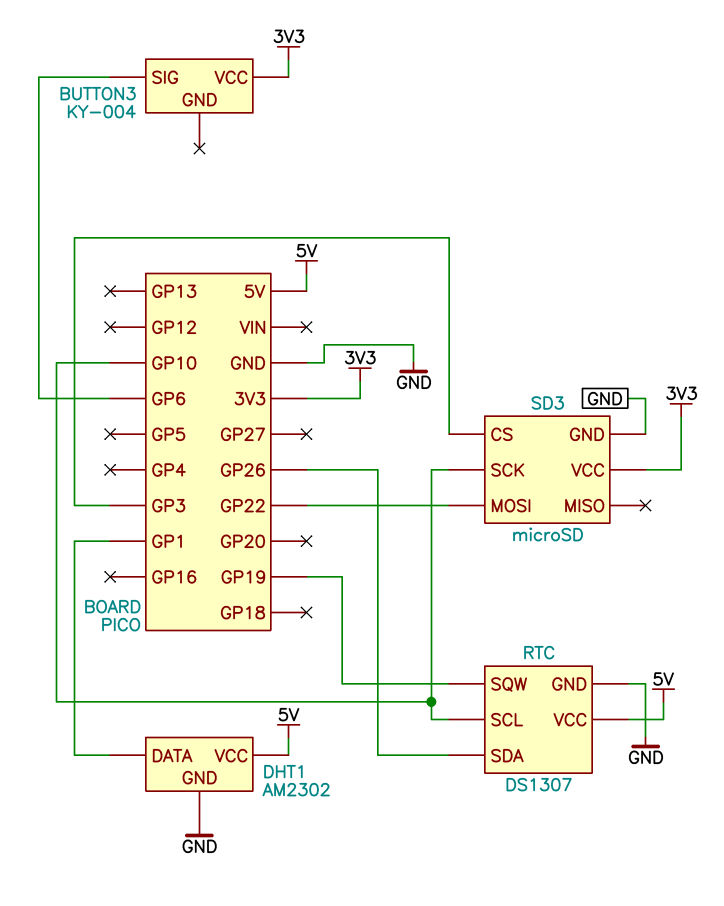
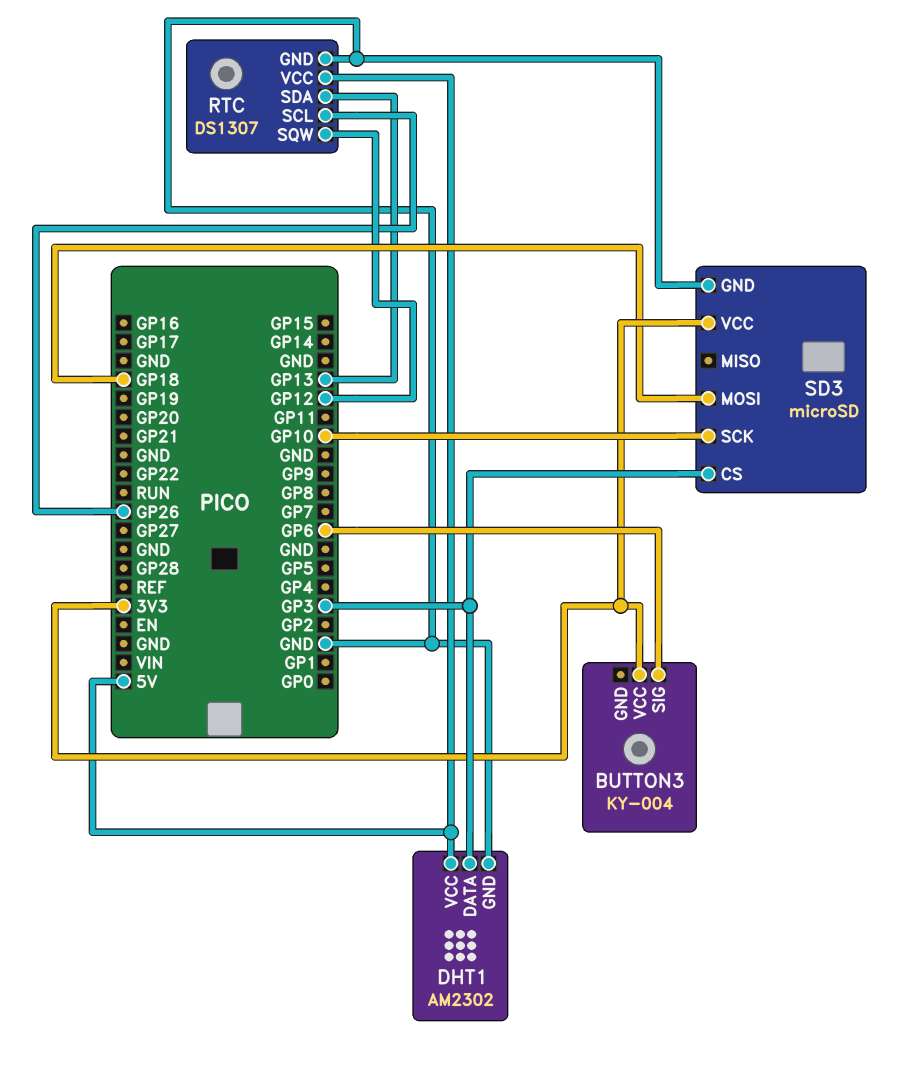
DHT1 pin DATA: GP1 -> GP3
RTC pin SCL: GP10 -> GP26
RTC pin SDA: GP26 -> GP13
RTC pin SQW: GP19 -> GP12
SD3 pin MOSI: GP22 -> GP18

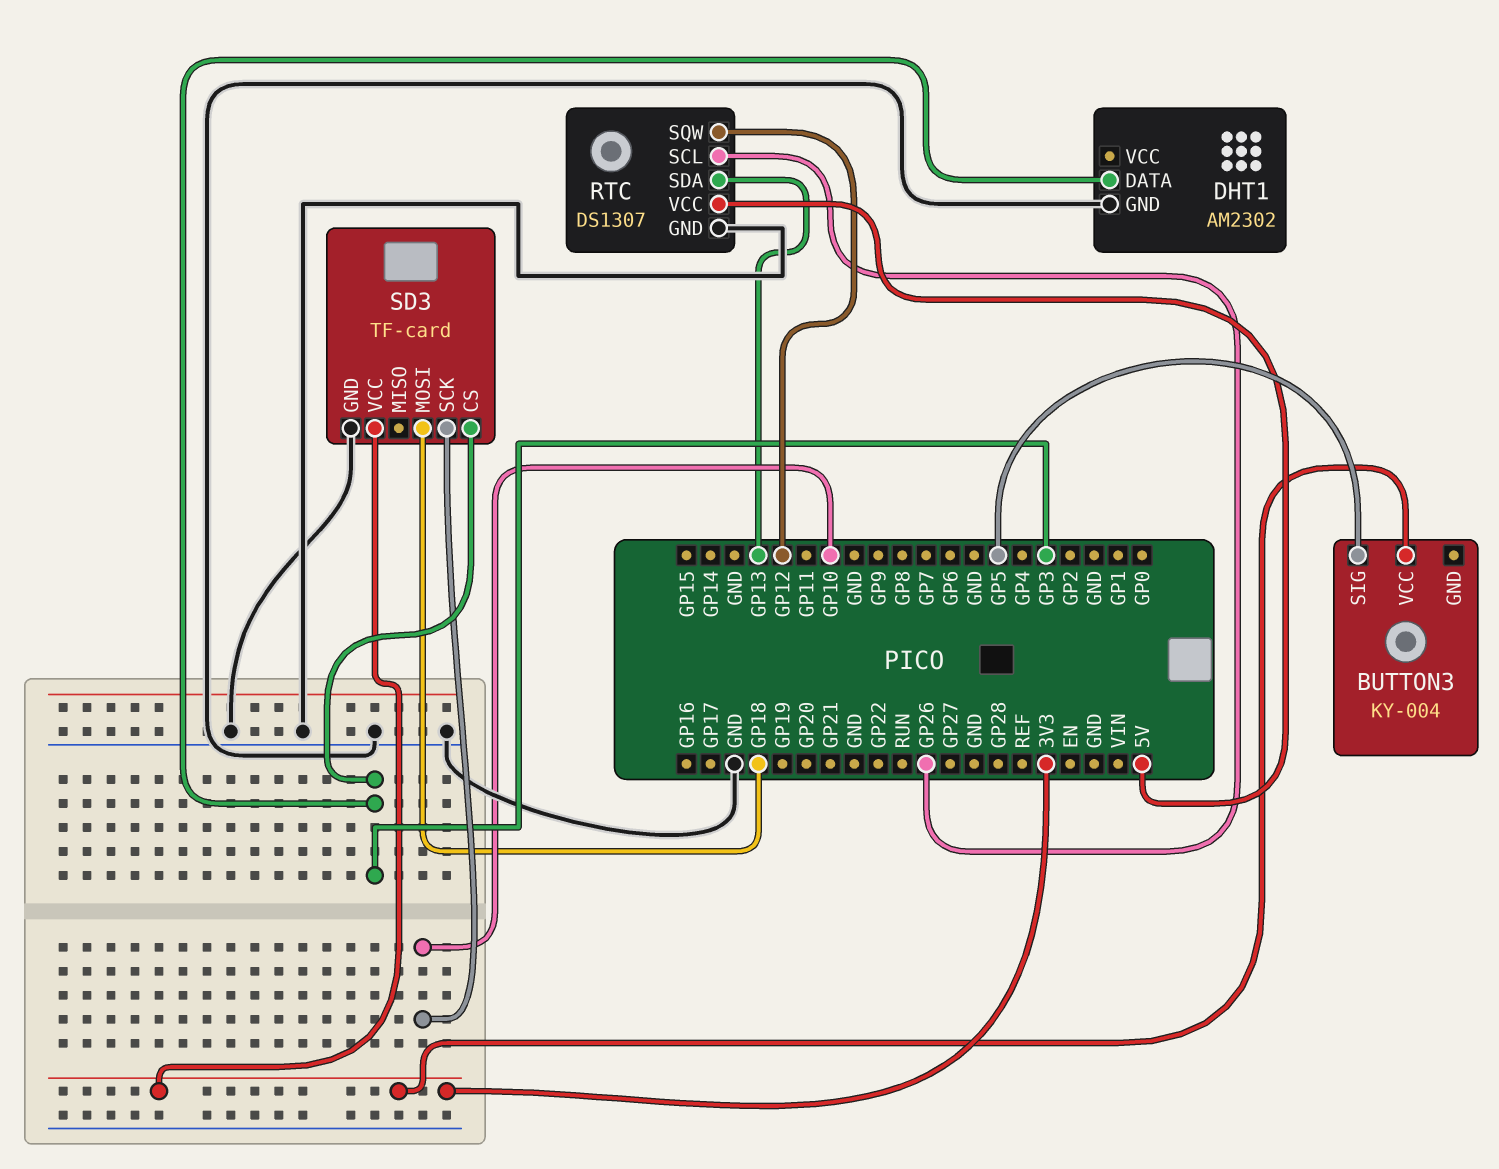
BUTTON3 pin SIG: GP6 -> GP5
DHT1 pin VCC: 5V -> none
SD3: microSD -> TF-card

